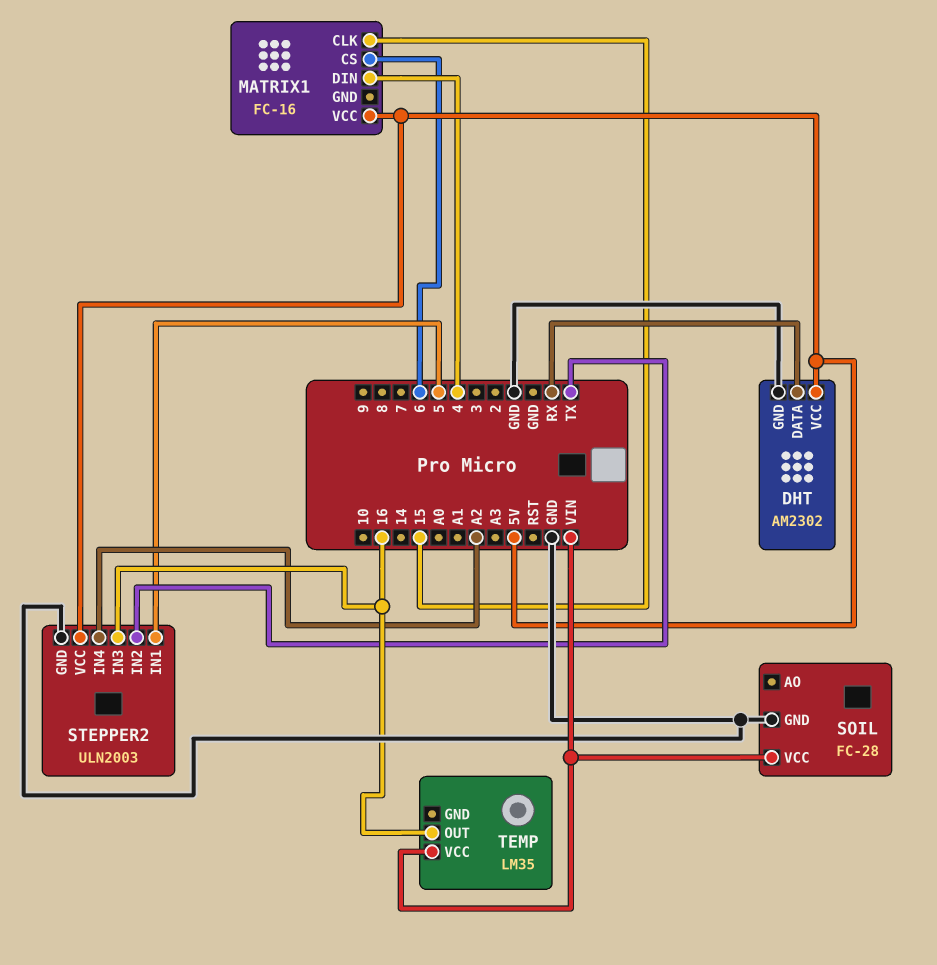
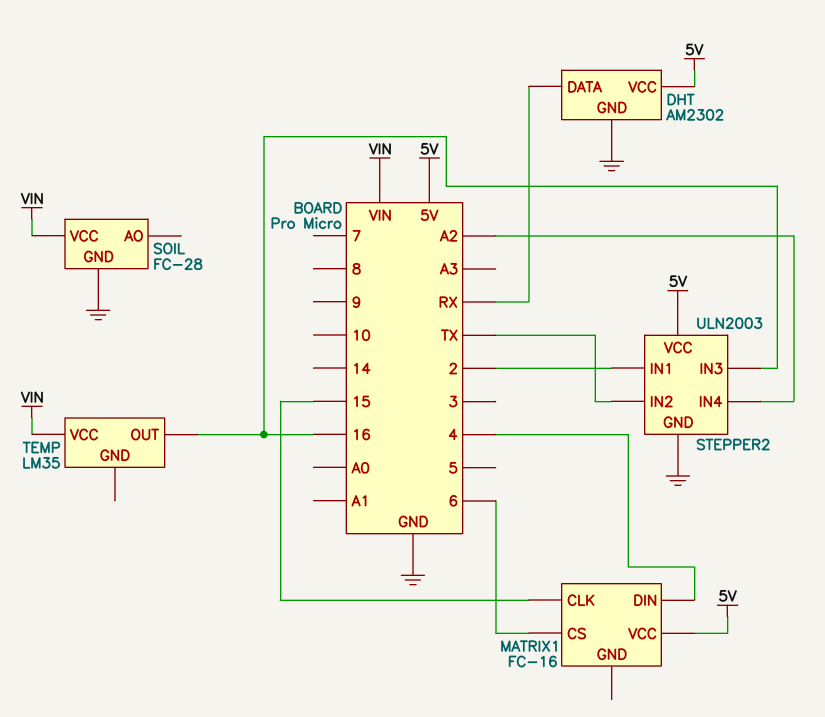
STEPPER2 pin IN1: 5 -> 2

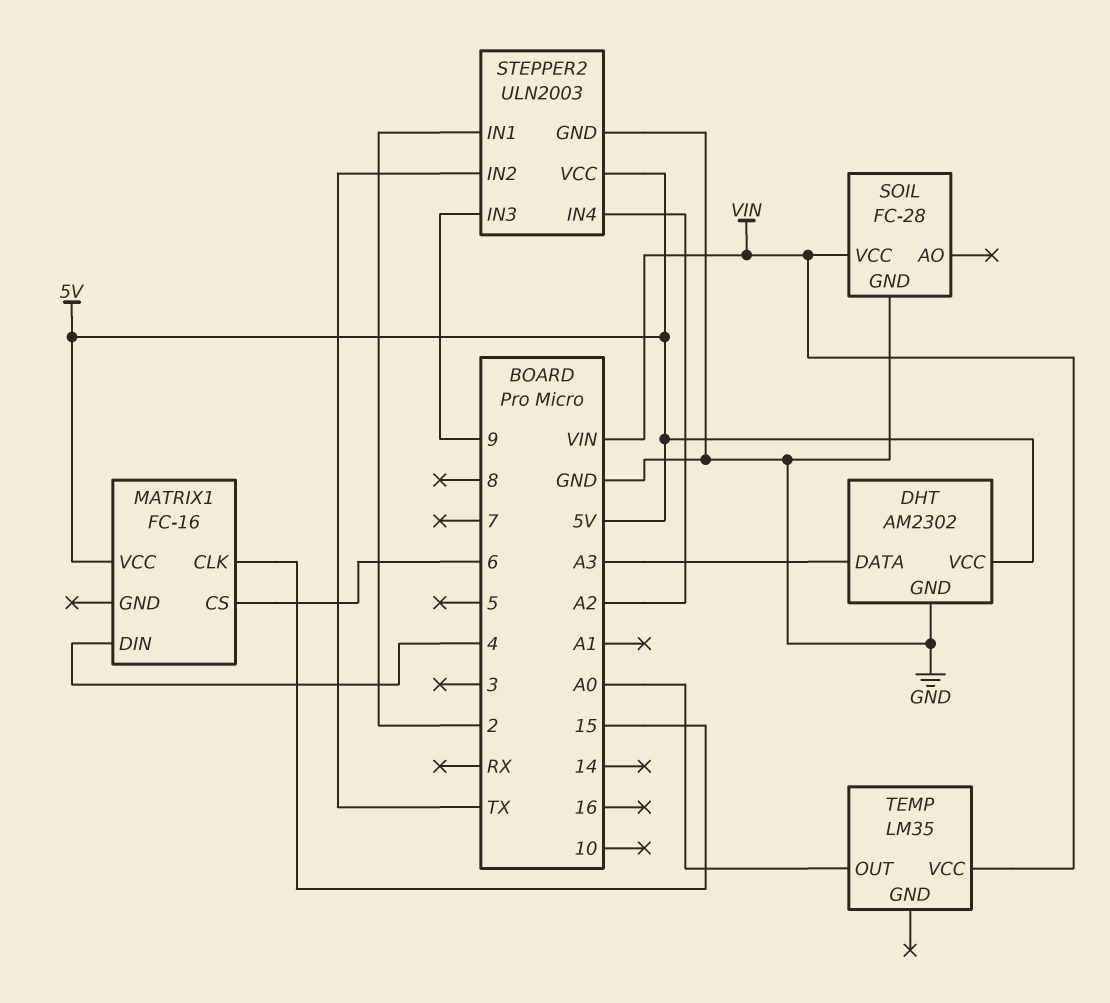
DHT pin DATA: RX -> A3
STEPPER2 pin IN3: 16 -> 9
TEMP pin OUT: 16 -> A0

